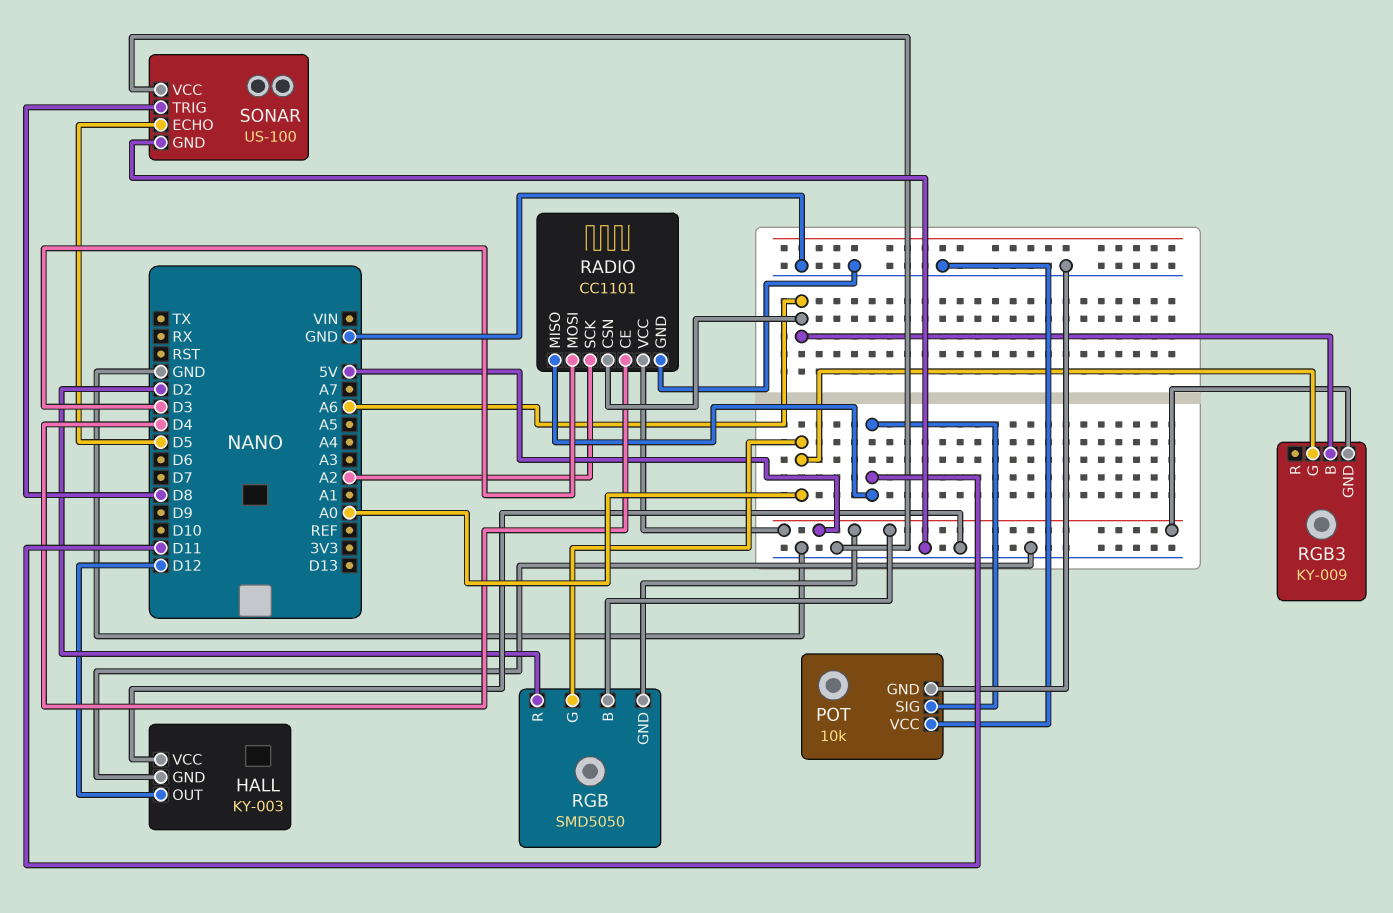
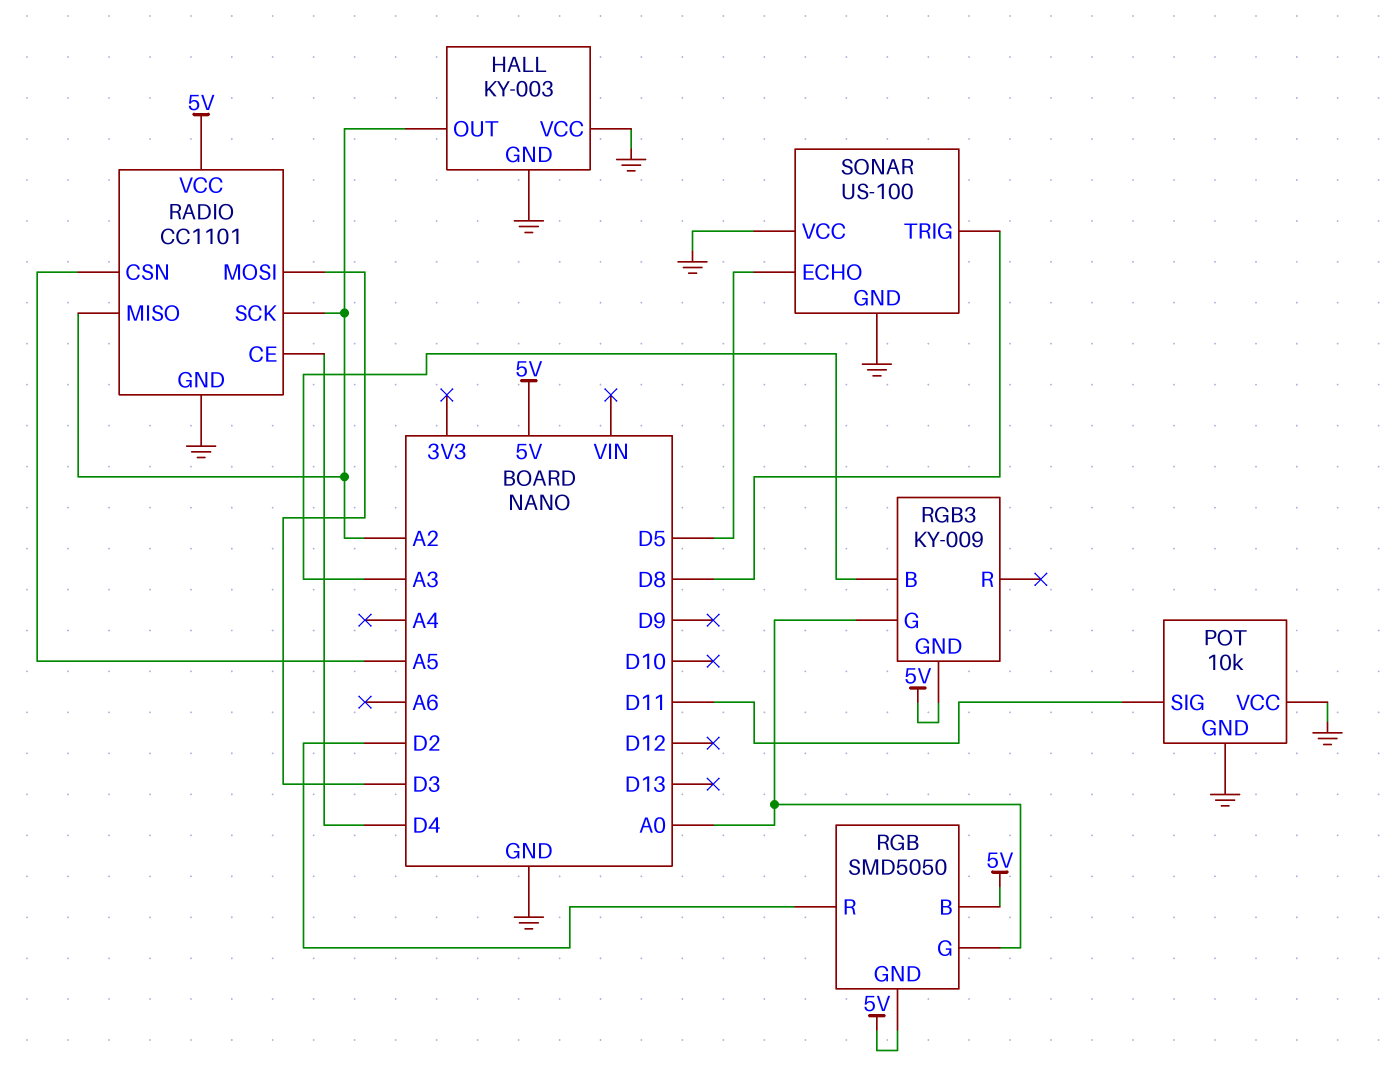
HALL pin OUT: D12 -> A2
RADIO pin CSN: A6 -> A5
RADIO pin MISO: D11 -> A2
RGB3 pin B: A6 -> A3

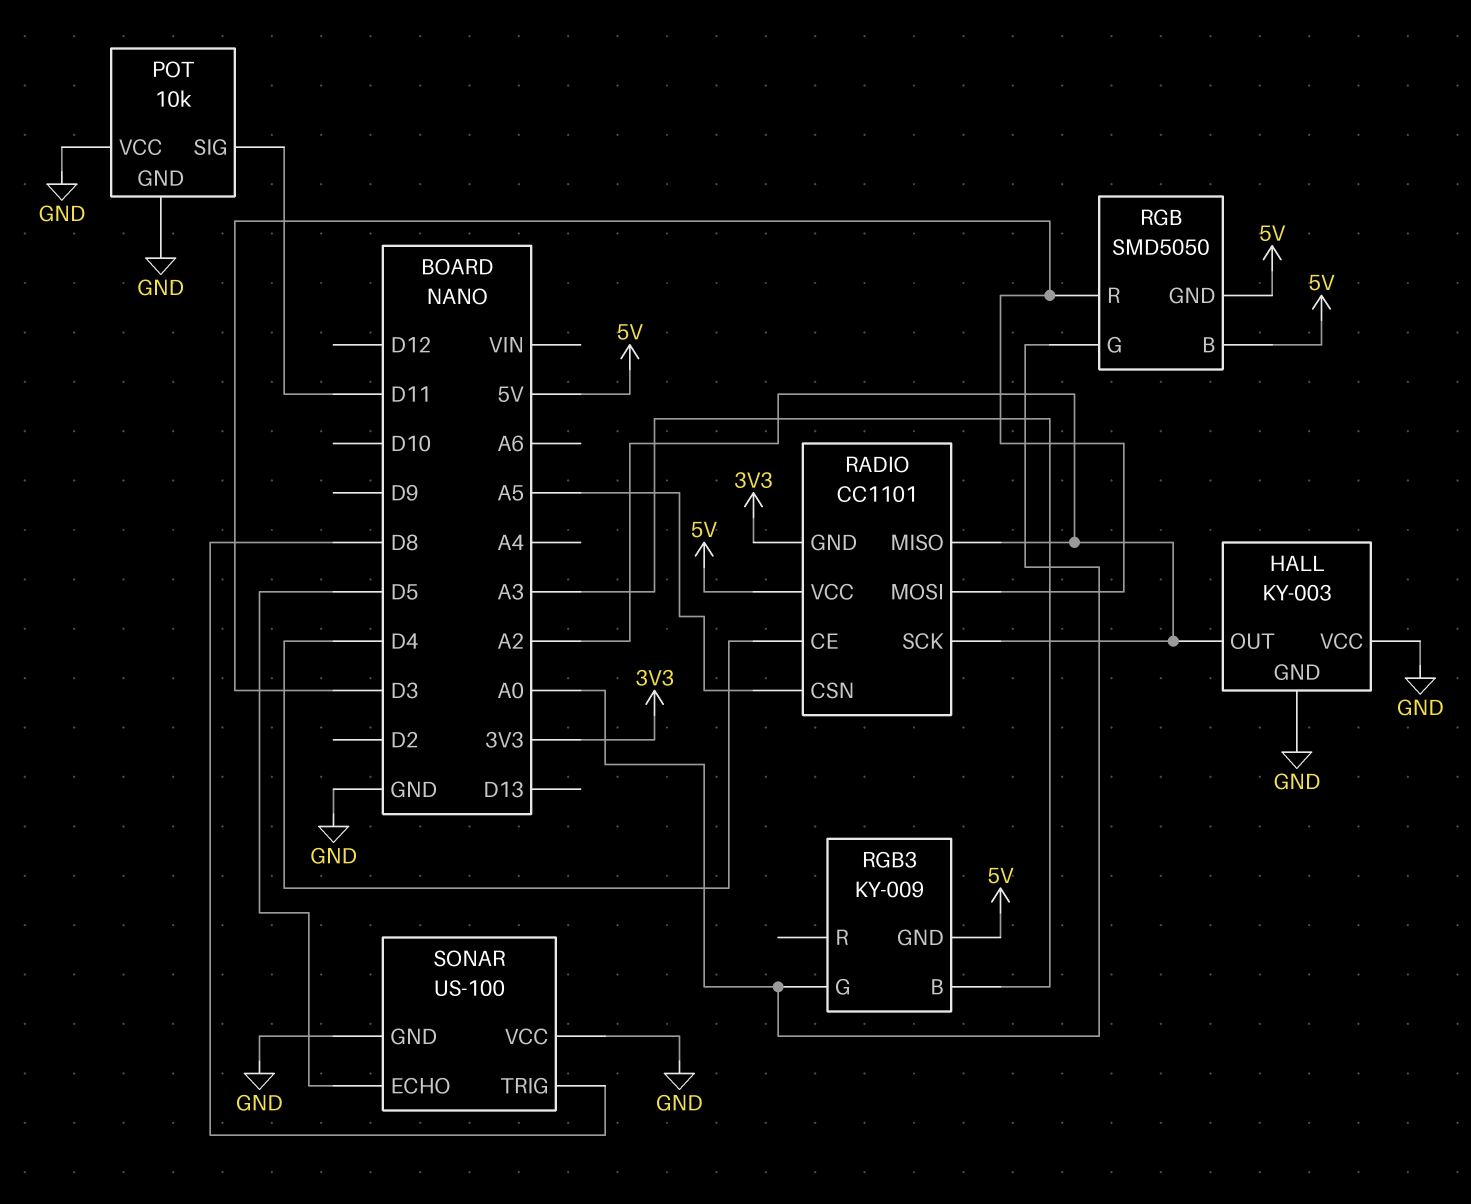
RADIO pin GND: GND -> 3V3
RGB pin R: D2 -> D3

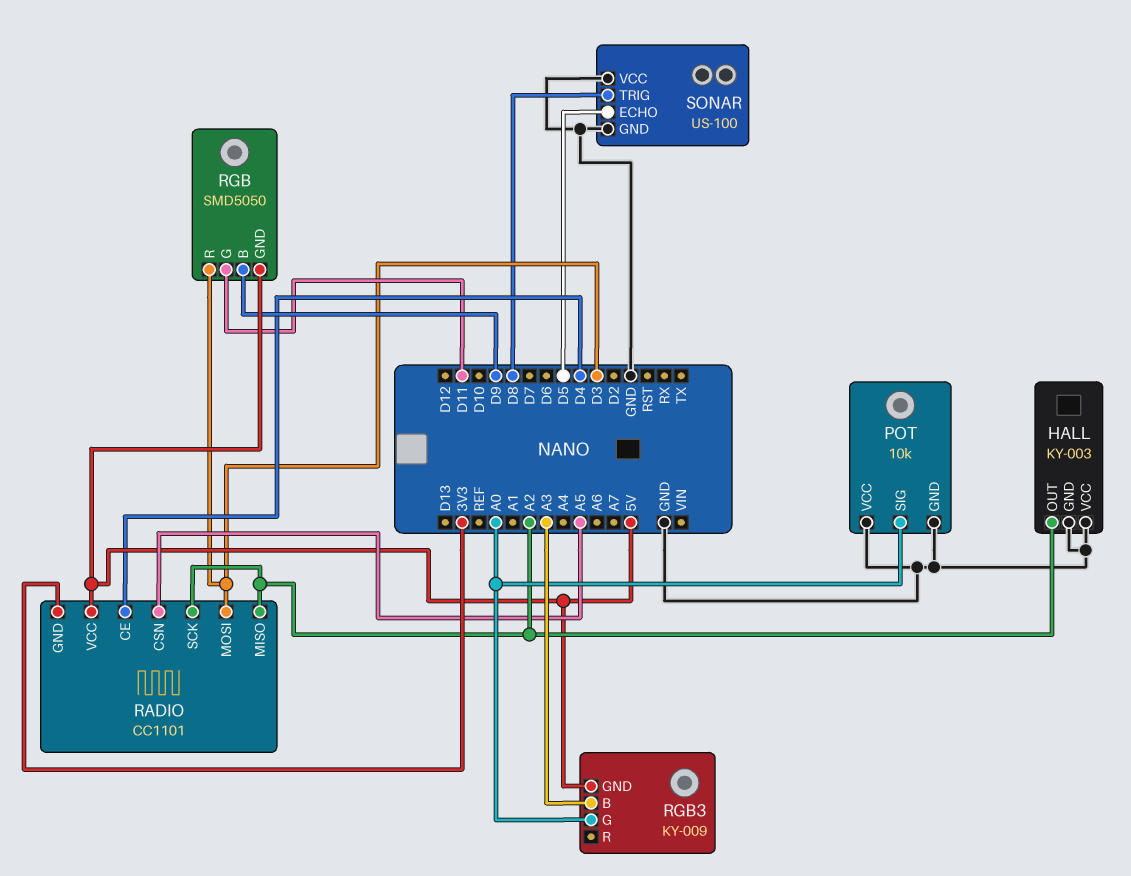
POT pin SIG: D11 -> A0
RGB pin B: 5V -> D9
RGB pin G: A0 -> D11

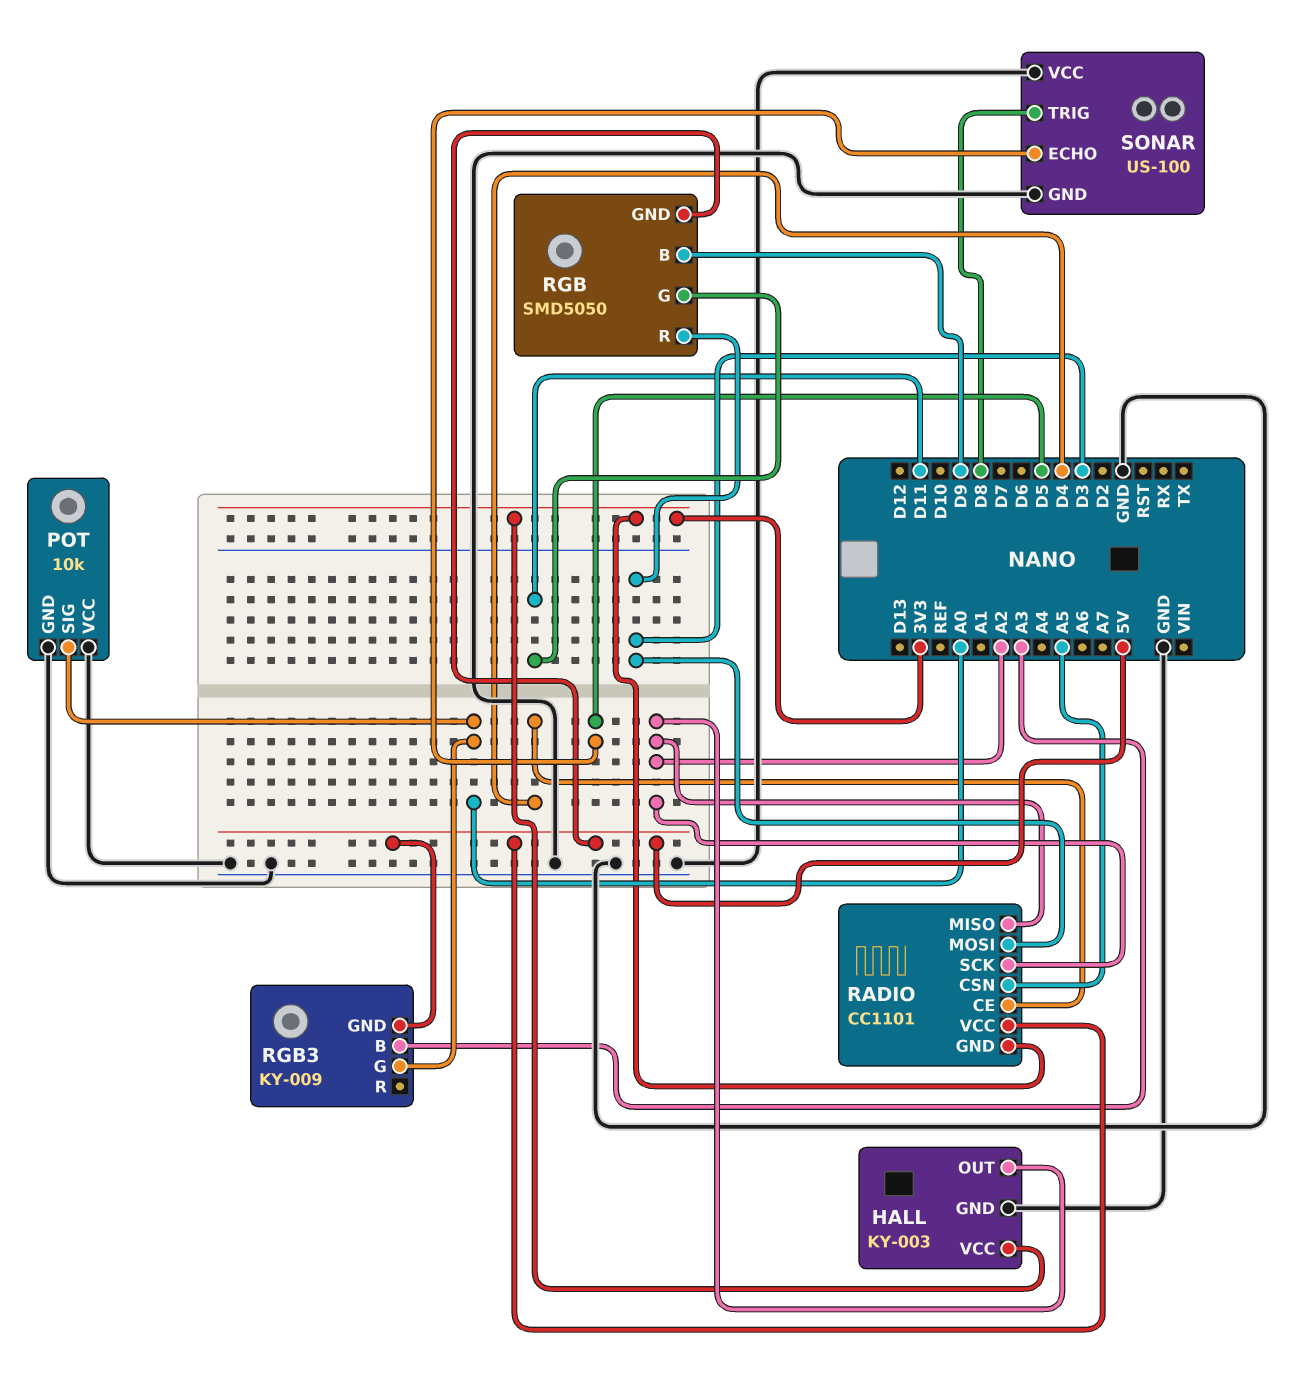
HALL pin VCC: GND -> 3V3

